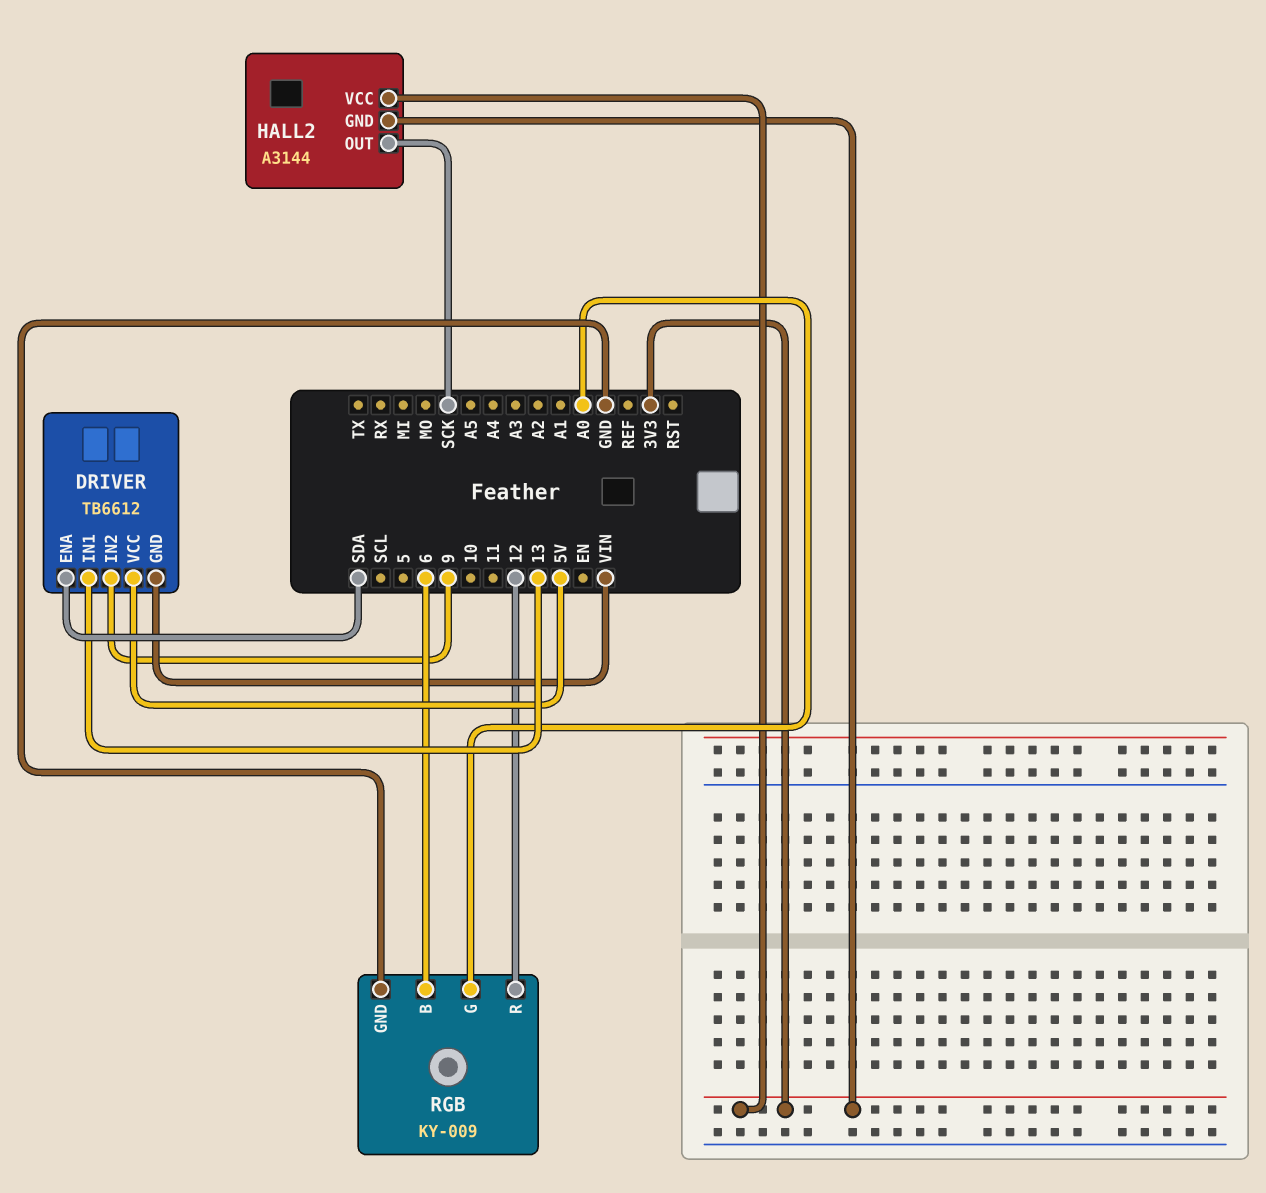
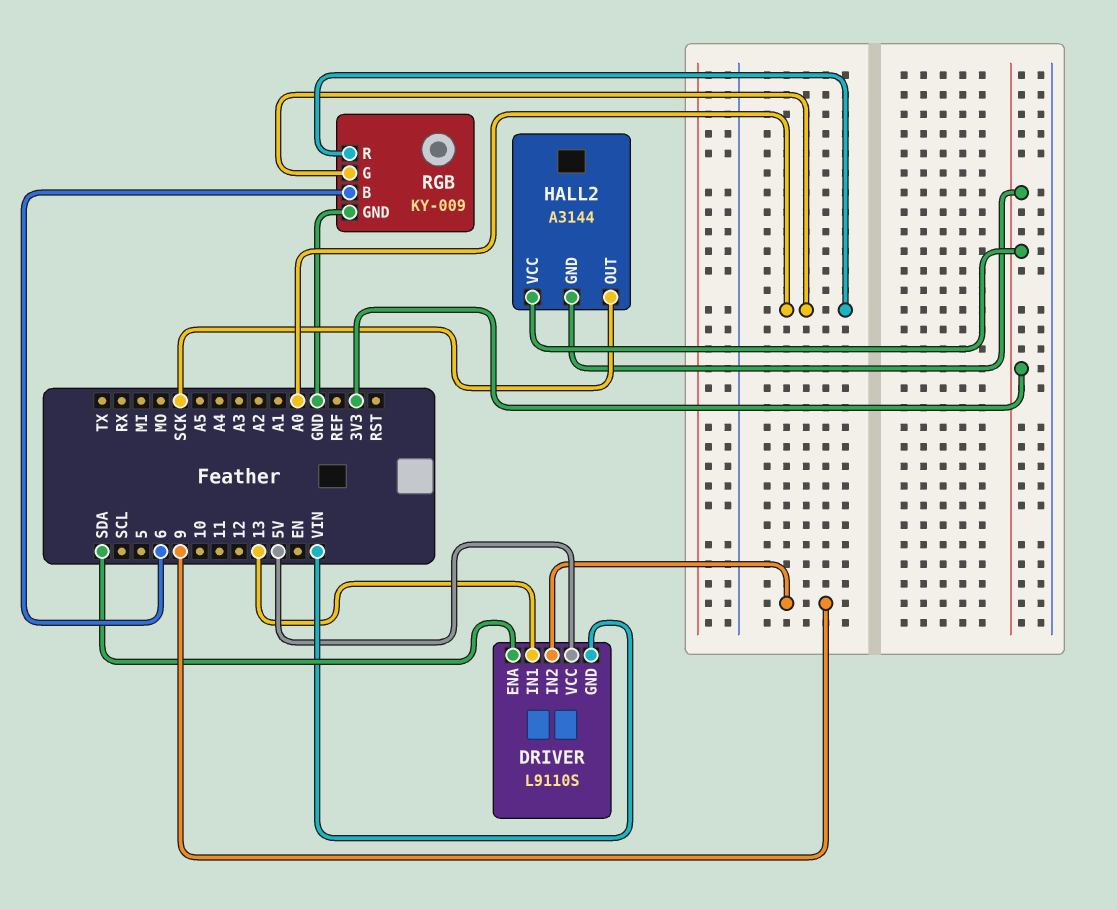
DRIVER: TB6612 -> L9110S
RGB pin R: 12 -> A0

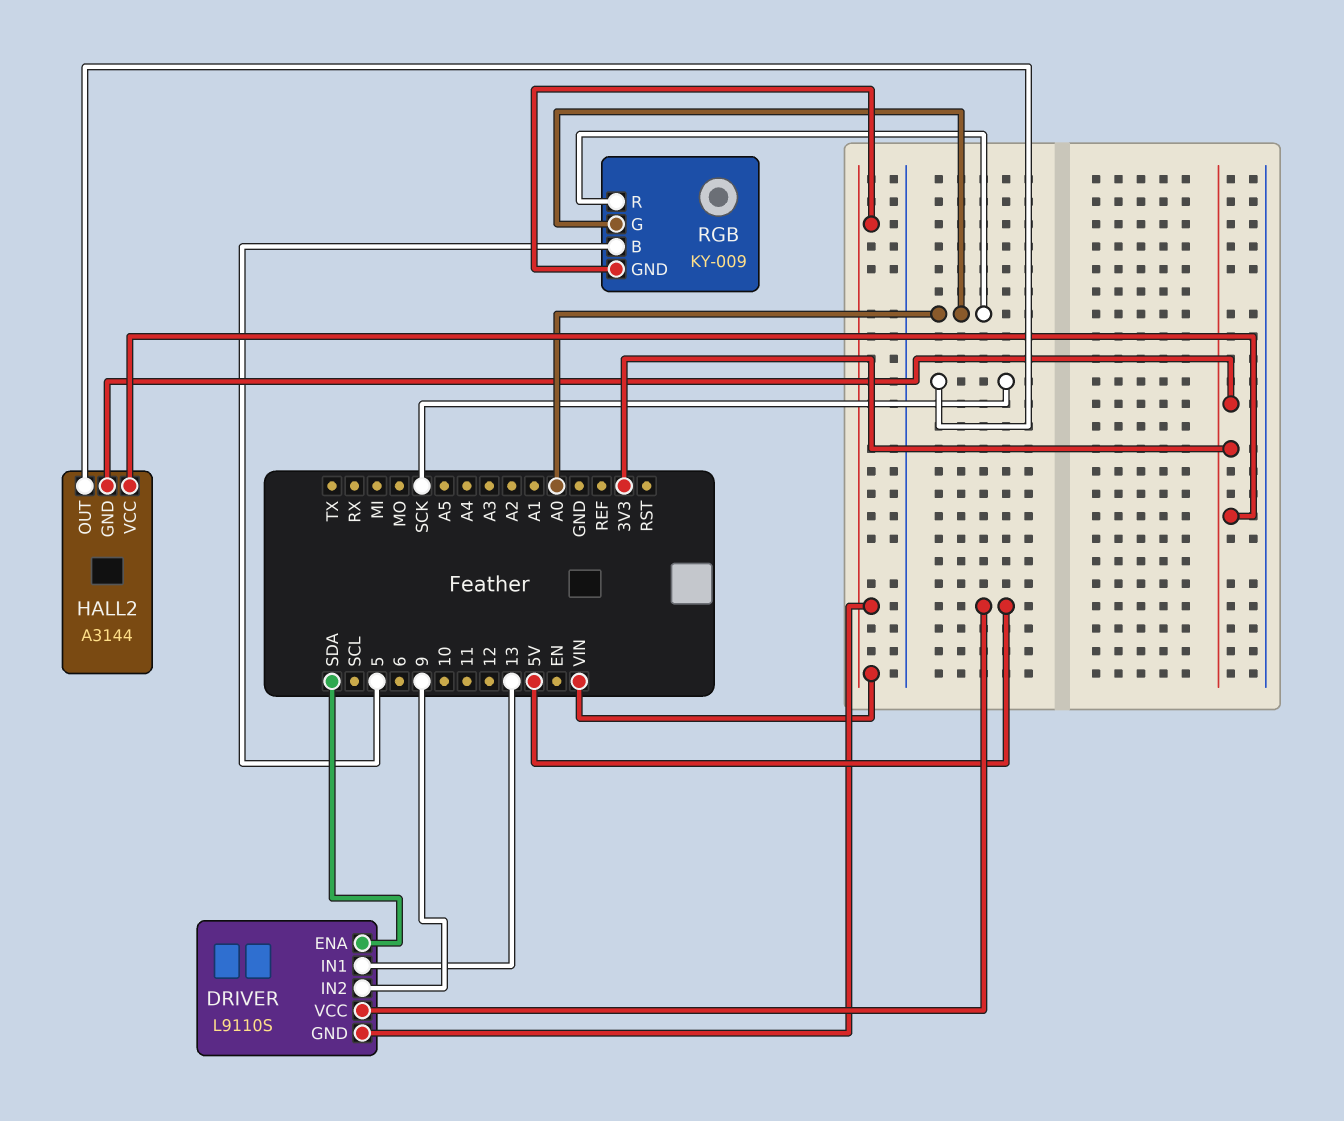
RGB pin B: 6 -> 5
RGB pin GND: GND -> VIN

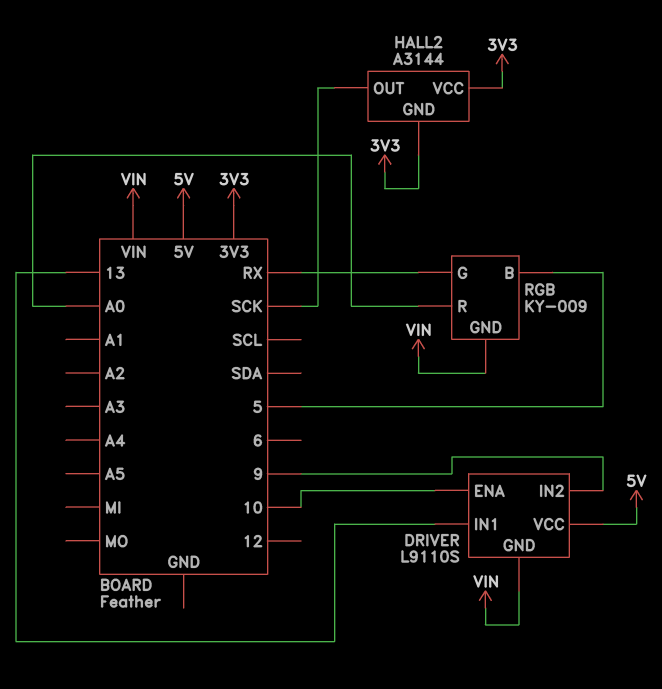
DRIVER pin ENA: SDA -> 10
RGB pin G: A0 -> RX

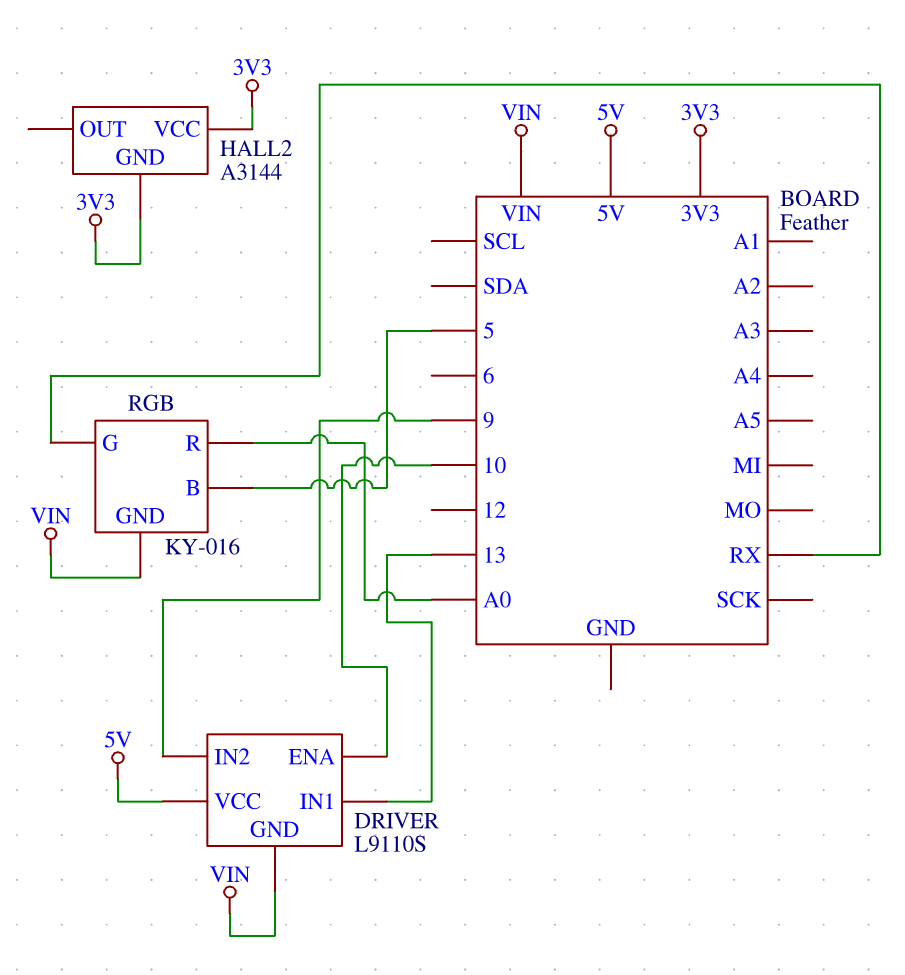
HALL2 pin OUT: SCK -> none
RGB: KY-009 -> KY-016

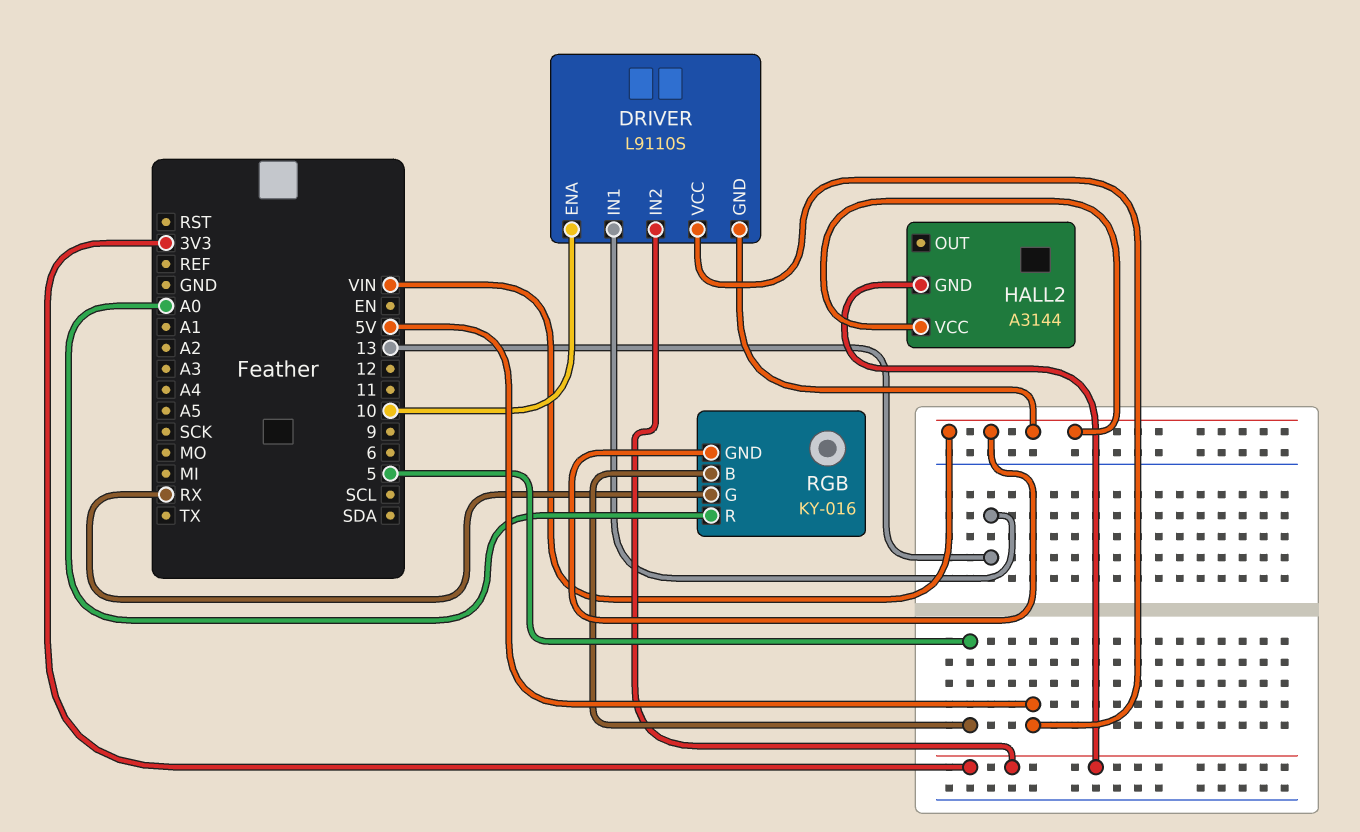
DRIVER pin IN2: 9 -> 3V3
HALL2 pin VCC: 3V3 -> VIN

